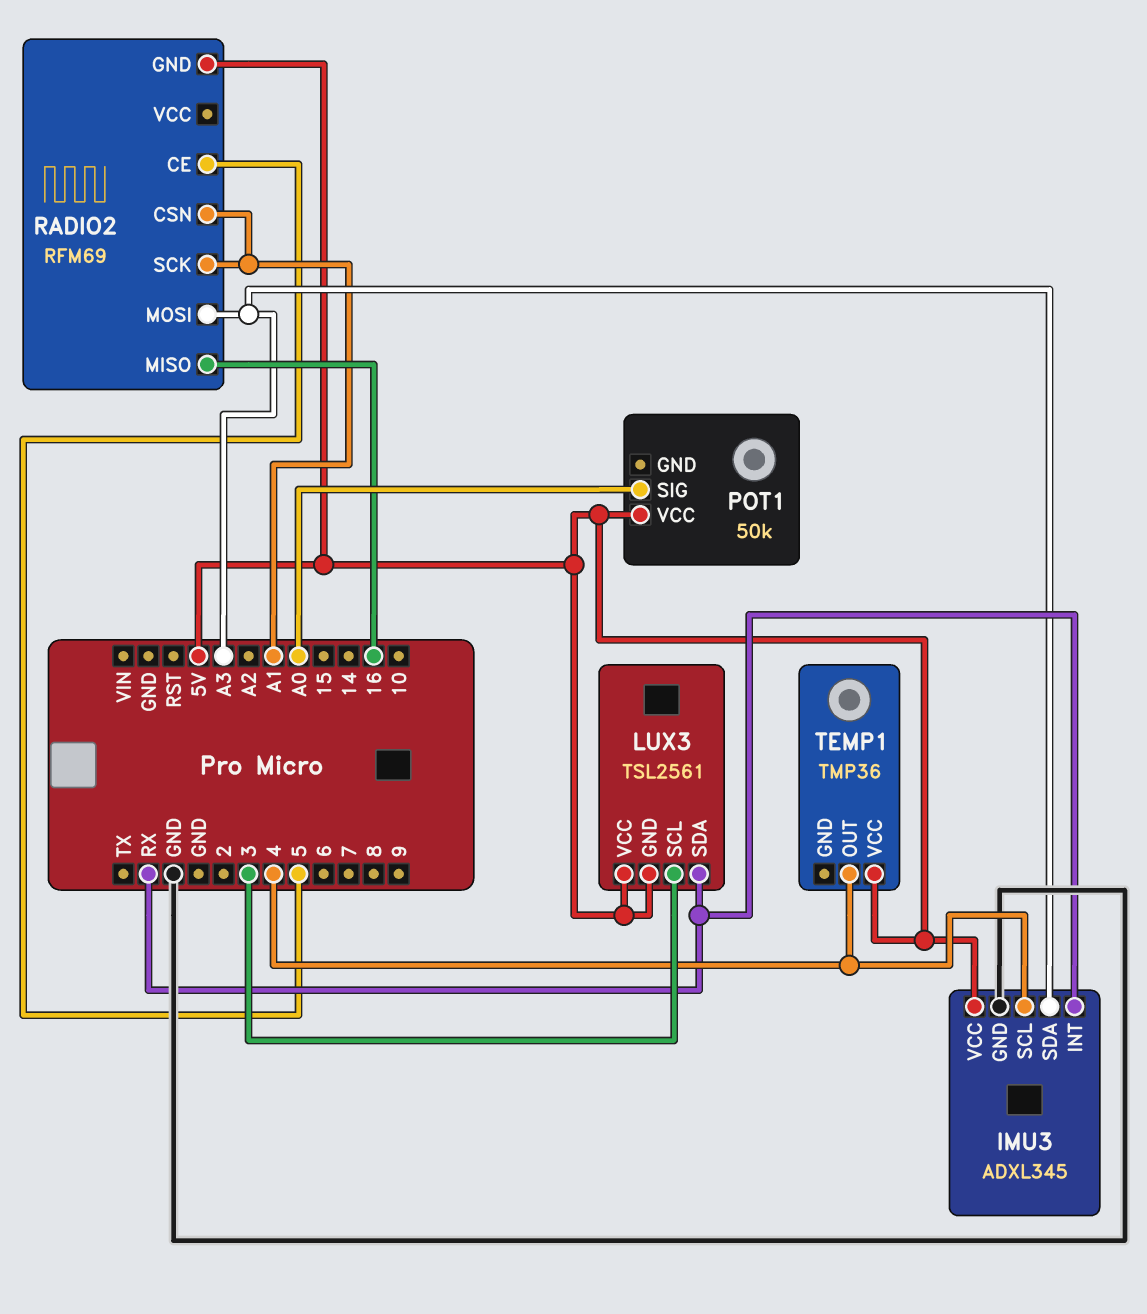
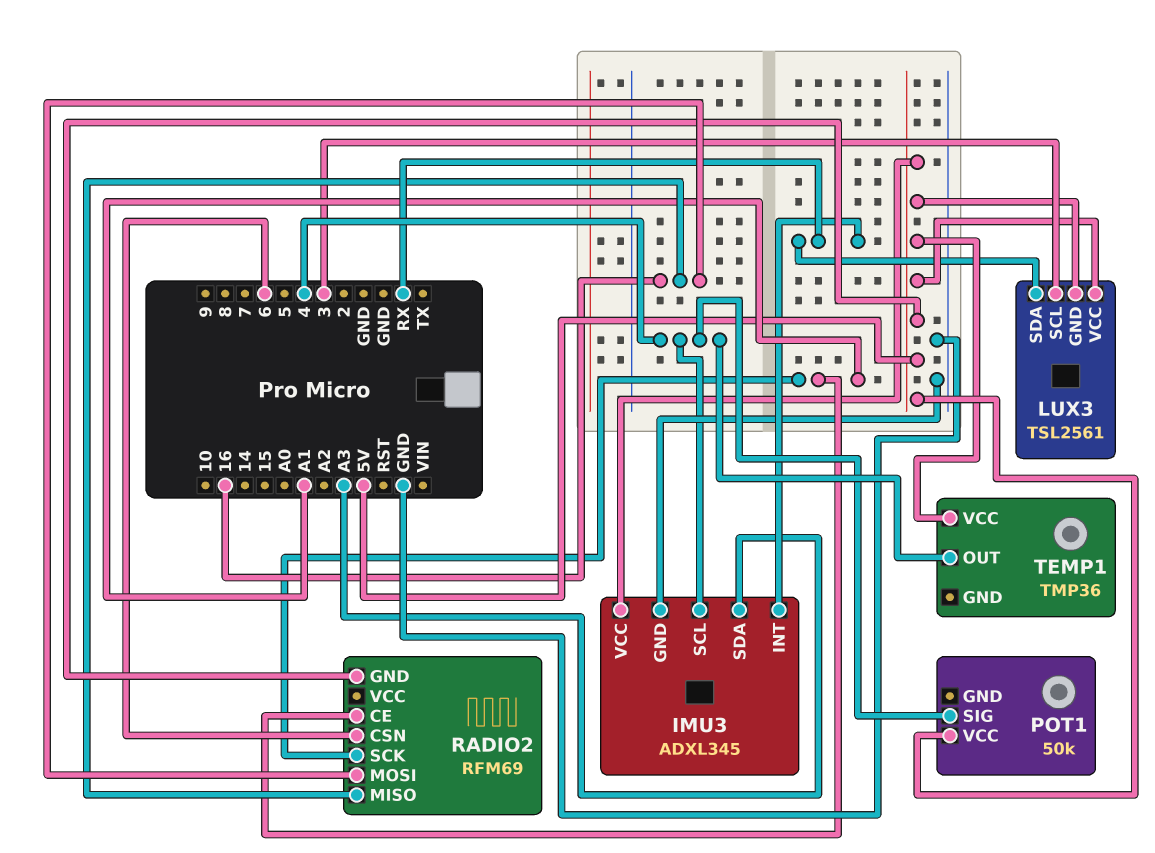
POT1 pin SIG: A0 -> 4
RADIO2 pin CE: 5 -> A1
RADIO2 pin CSN: A1 -> 6
RADIO2 pin MOSI: A3 -> 16

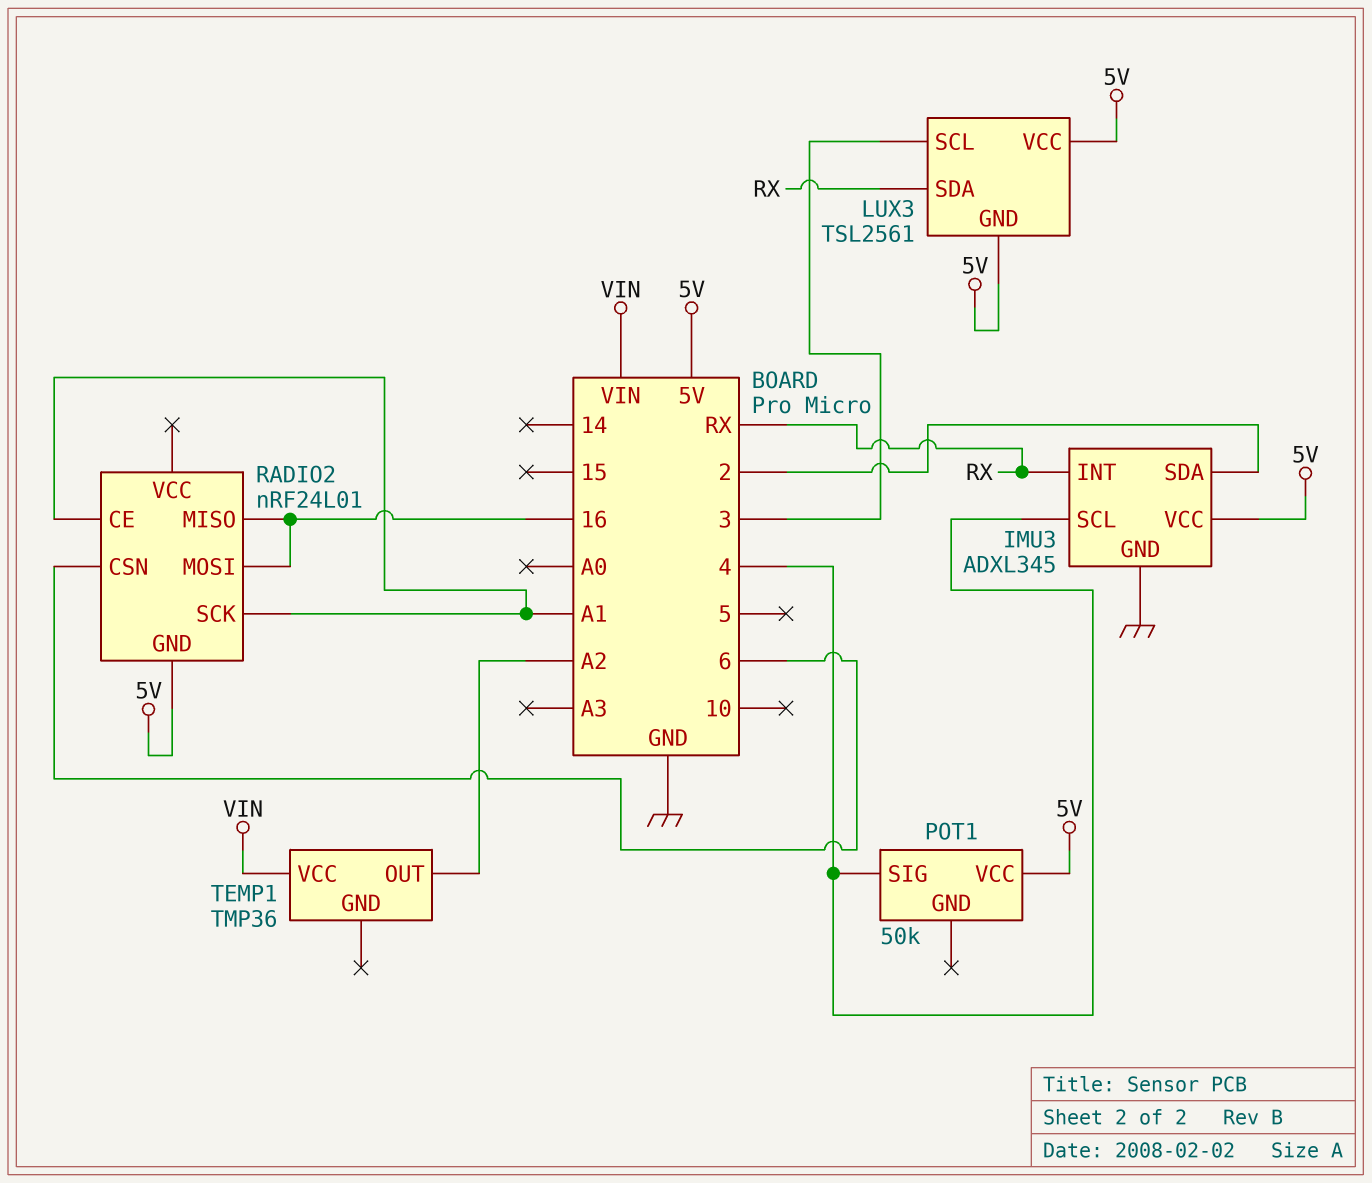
IMU3 pin SDA: A3 -> 2
RADIO2: RFM69 -> nRF24L01
TEMP1 pin OUT: 4 -> A2
TEMP1 pin VCC: 5V -> VIN

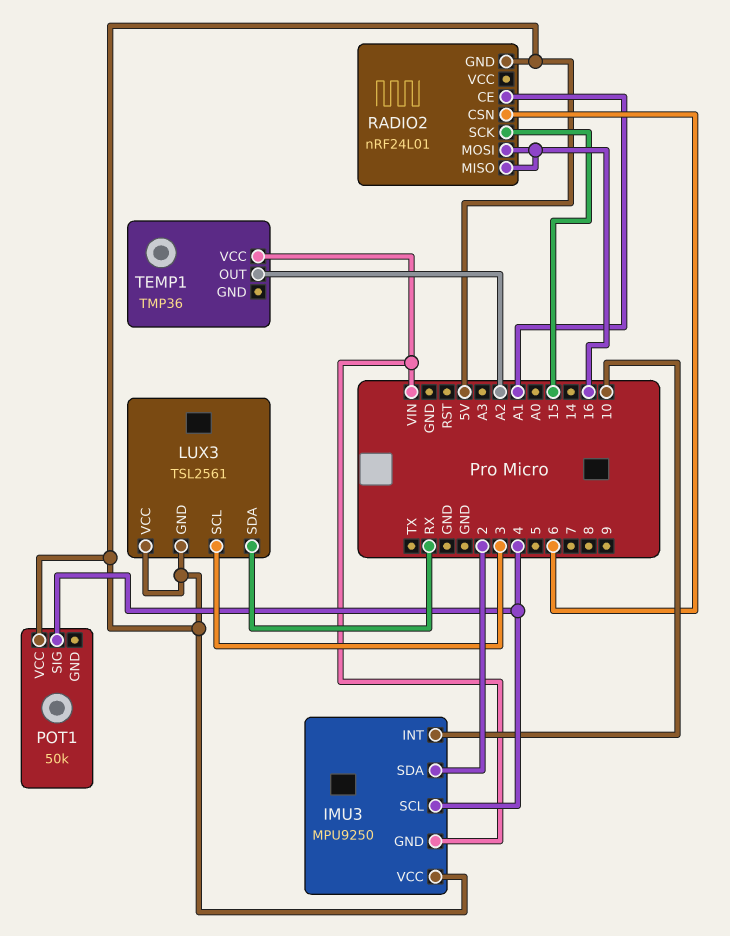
IMU3: ADXL345 -> MPU9250
IMU3 pin GND: GND -> VIN
IMU3 pin INT: RX -> 10
RADIO2 pin SCK: A1 -> 15

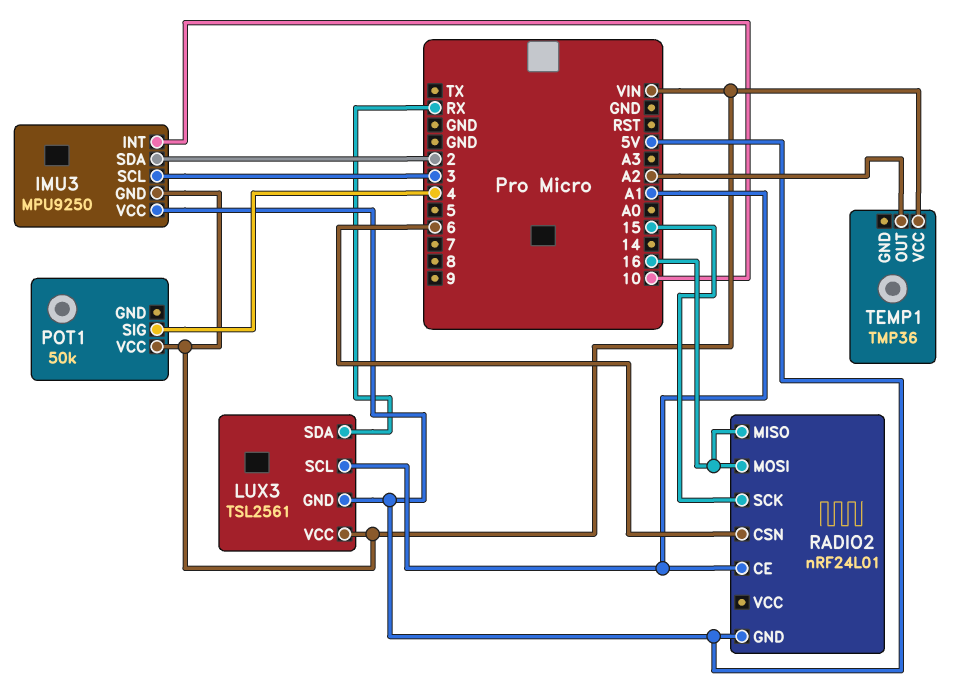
IMU3 pin SCL: 4 -> 3
LUX3 pin SCL: 3 -> A1
LUX3 pin VCC: 5V -> VIN
POT1 pin VCC: 5V -> VIN

